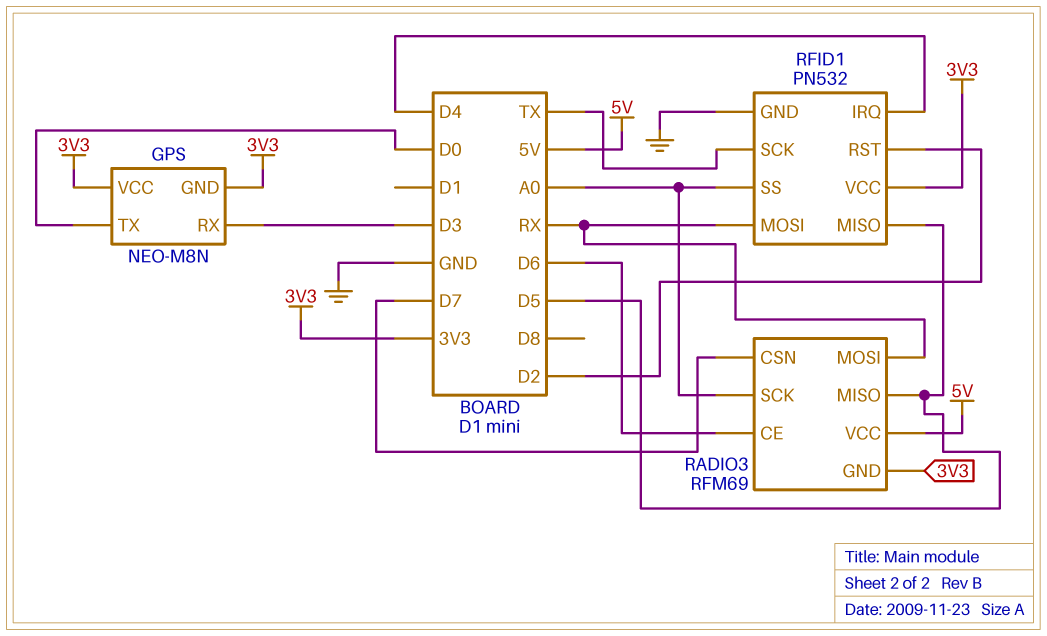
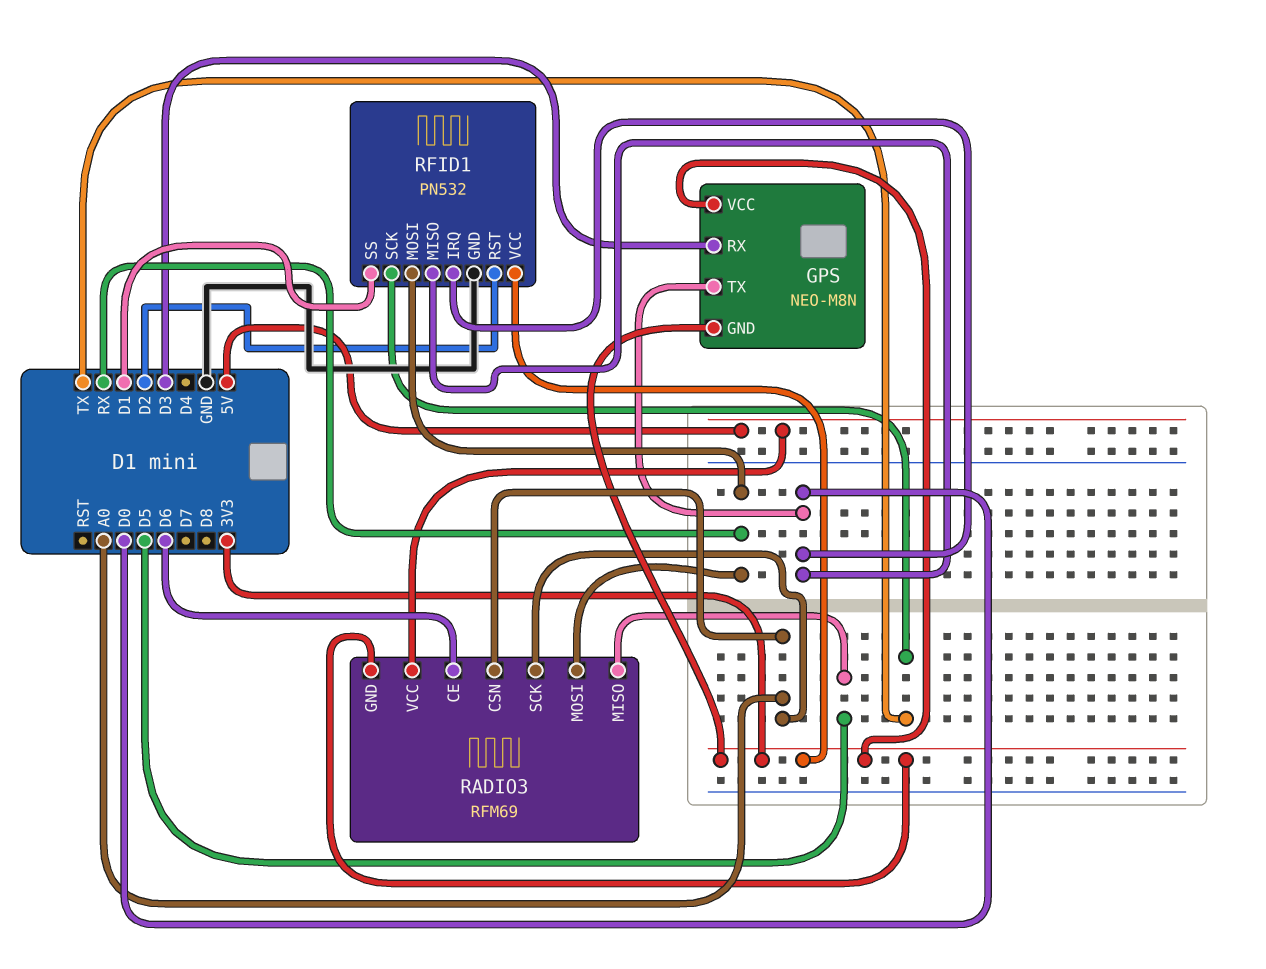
RADIO3 pin CSN: D7 -> A0
RFID1 pin IRQ: D4 -> D0
RFID1 pin MISO: D5 -> D0
RFID1 pin SS: A0 -> D1

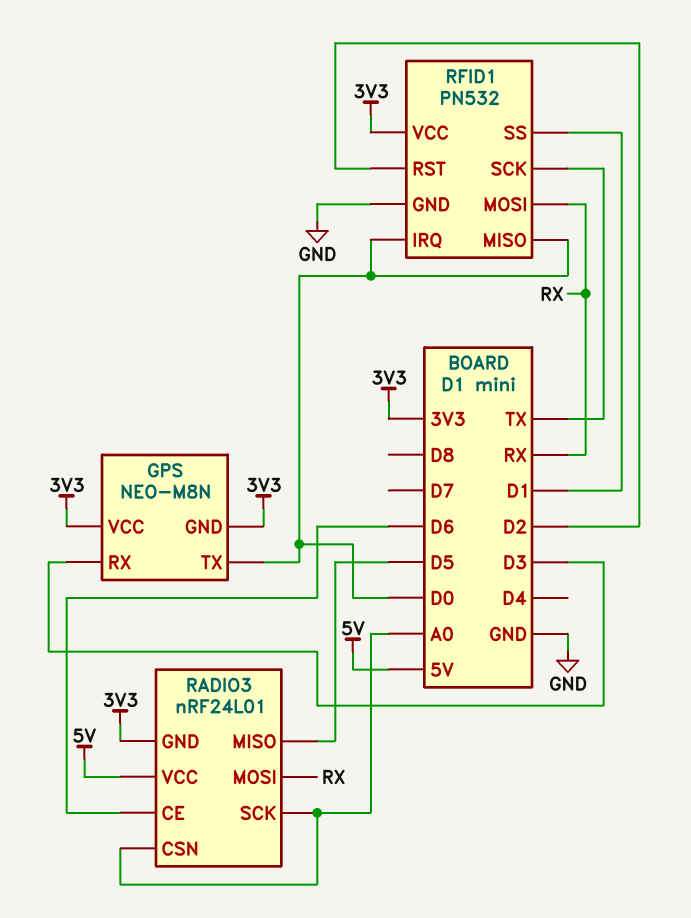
RADIO3: RFM69 -> nRF24L01

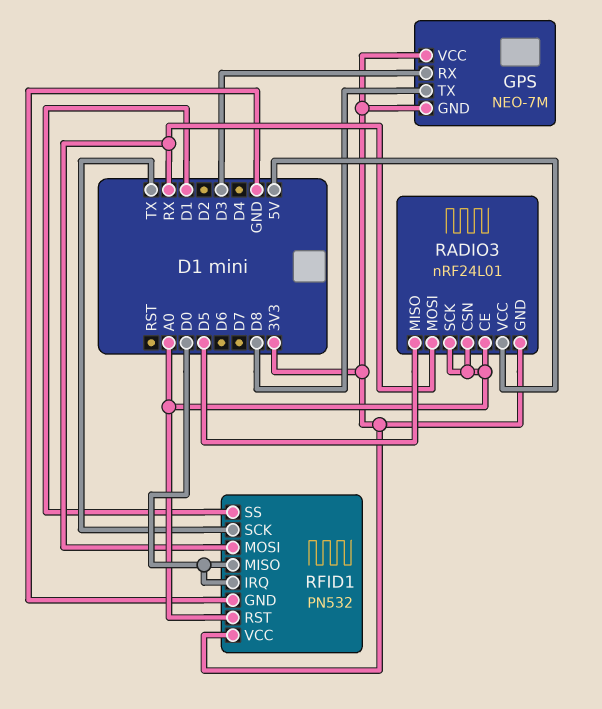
GPS: NEO-M8N -> NEO-7M
GPS pin TX: D0 -> D8
RADIO3 pin CE: D6 -> A0
RFID1 pin RST: D2 -> A0

